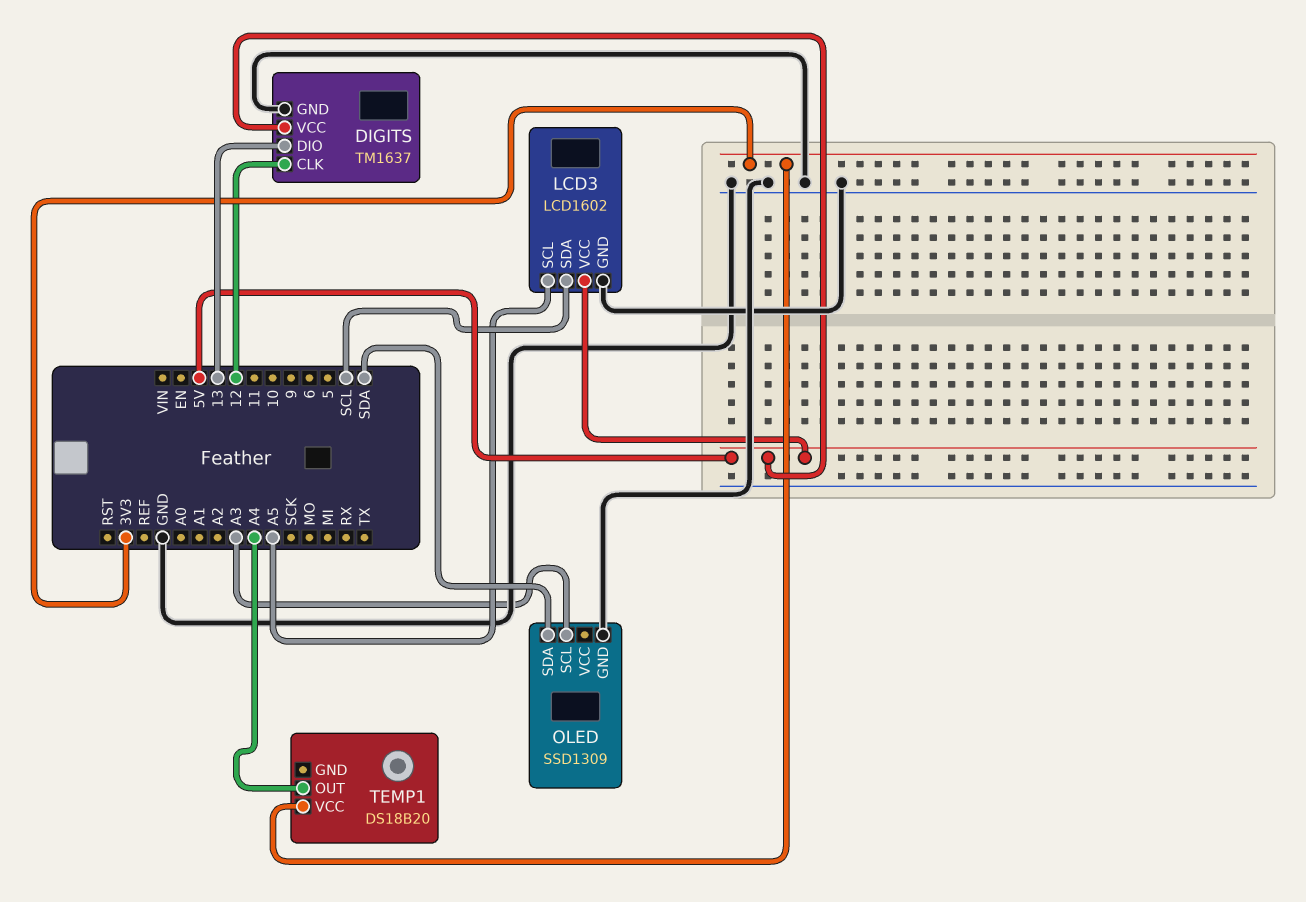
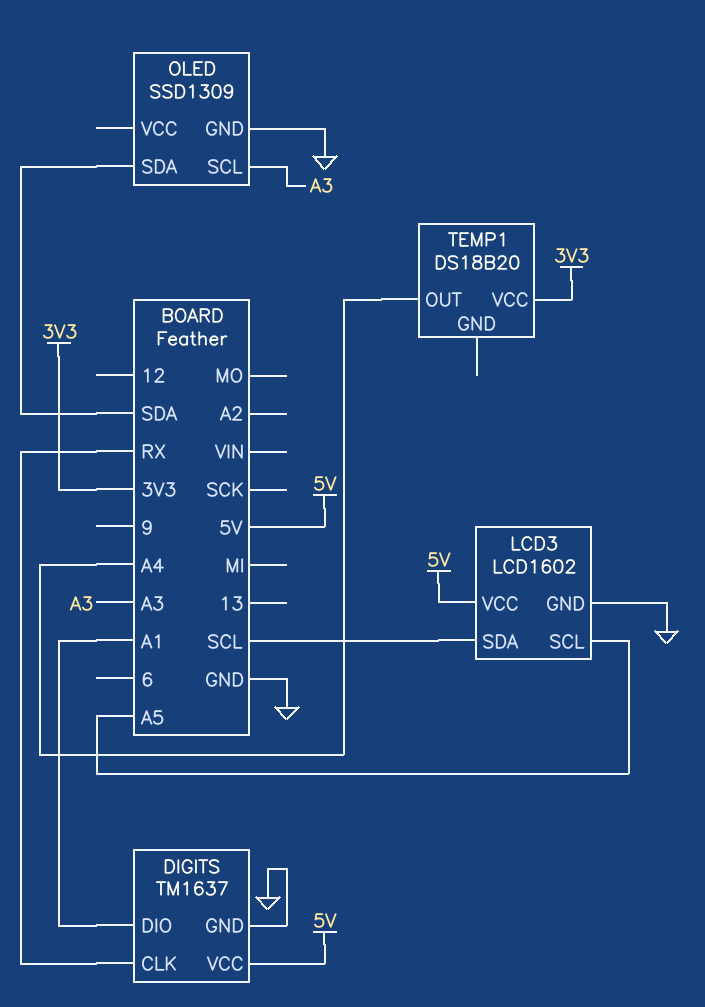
DIGITS pin CLK: 12 -> RX
DIGITS pin DIO: 13 -> A1

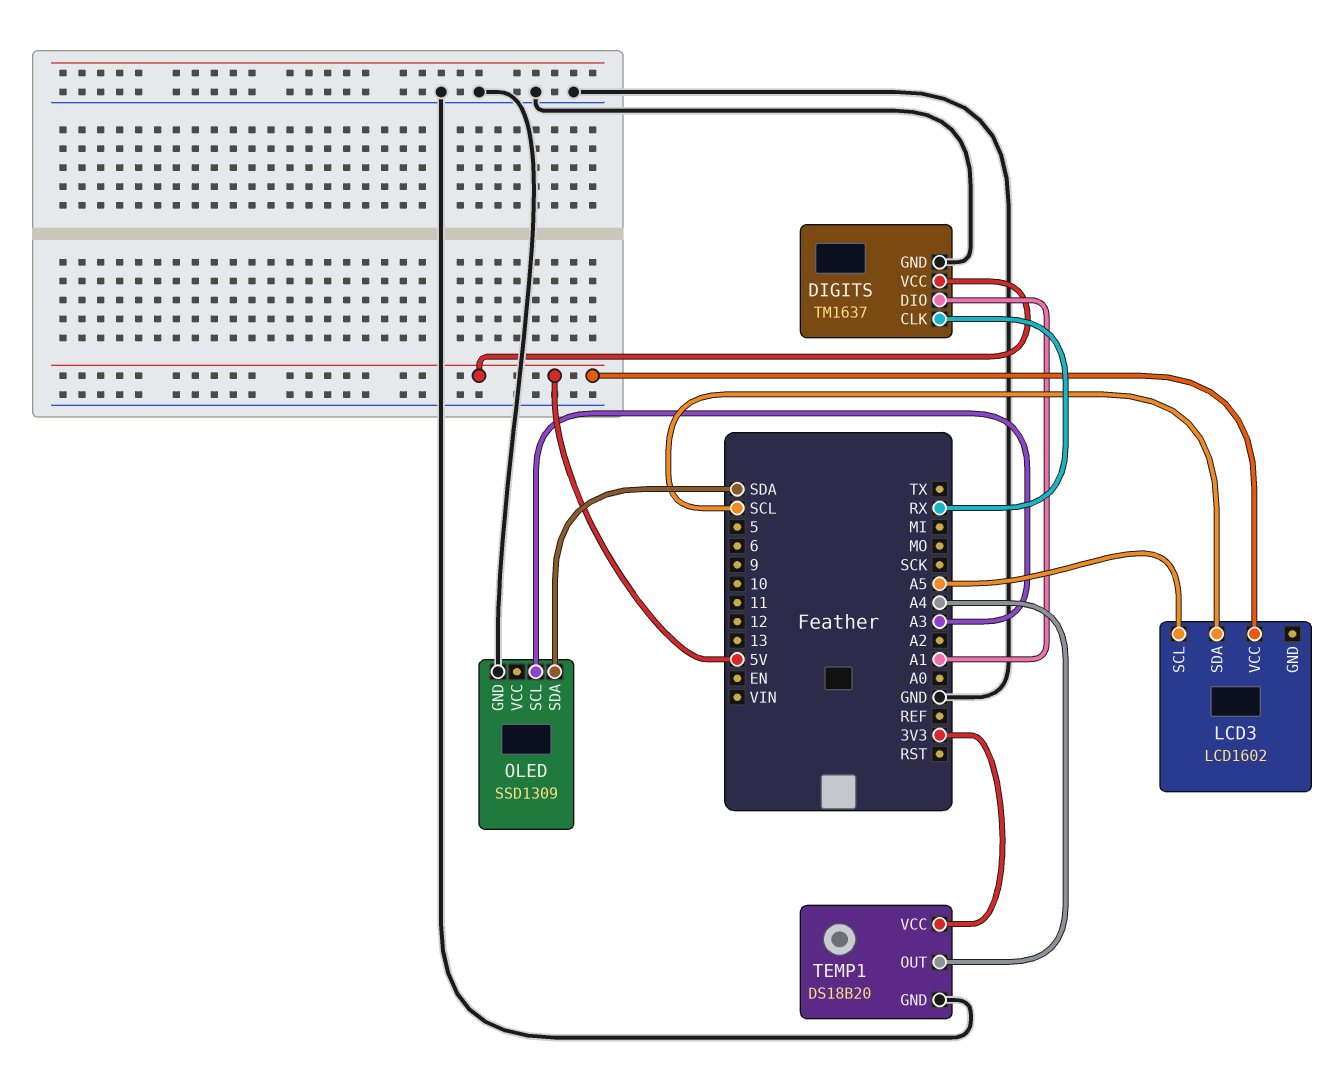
LCD3 pin GND: GND -> none
TEMP1 pin GND: none -> GND

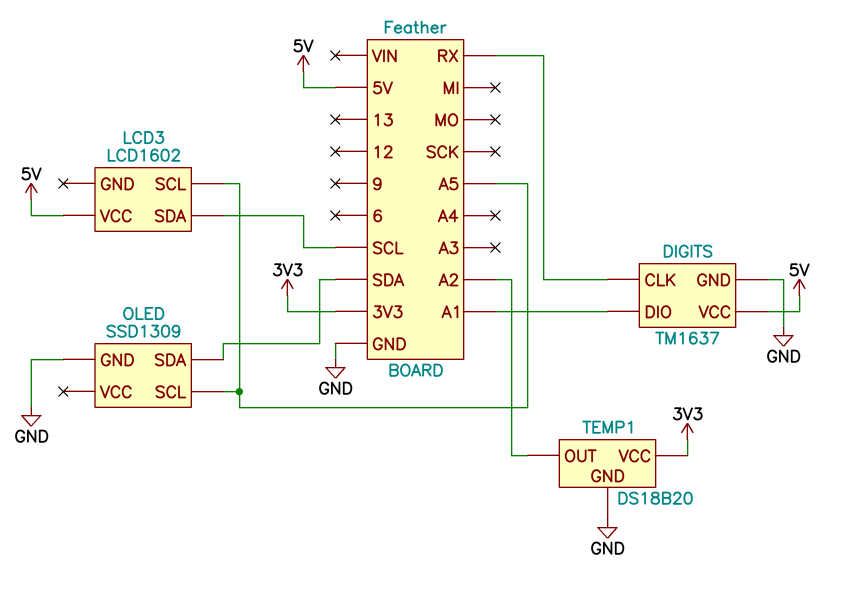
OLED pin SCL: A3 -> A5
TEMP1 pin OUT: A4 -> A2

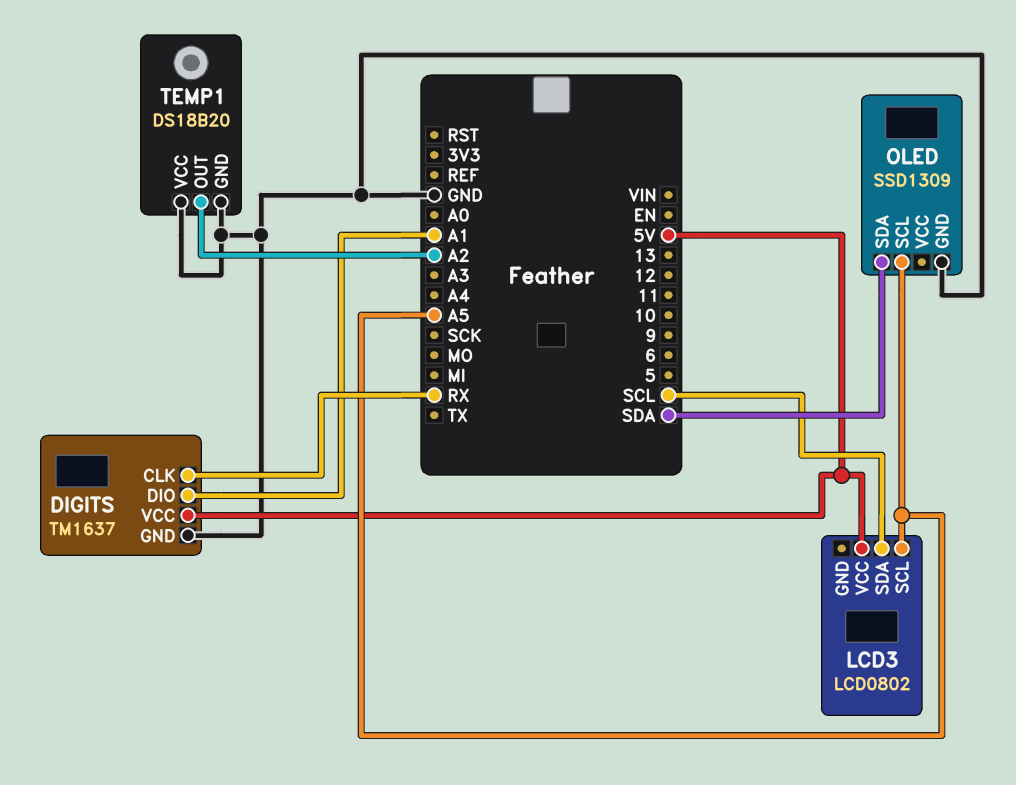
LCD3: LCD1602 -> LCD0802
TEMP1 pin VCC: 3V3 -> GND

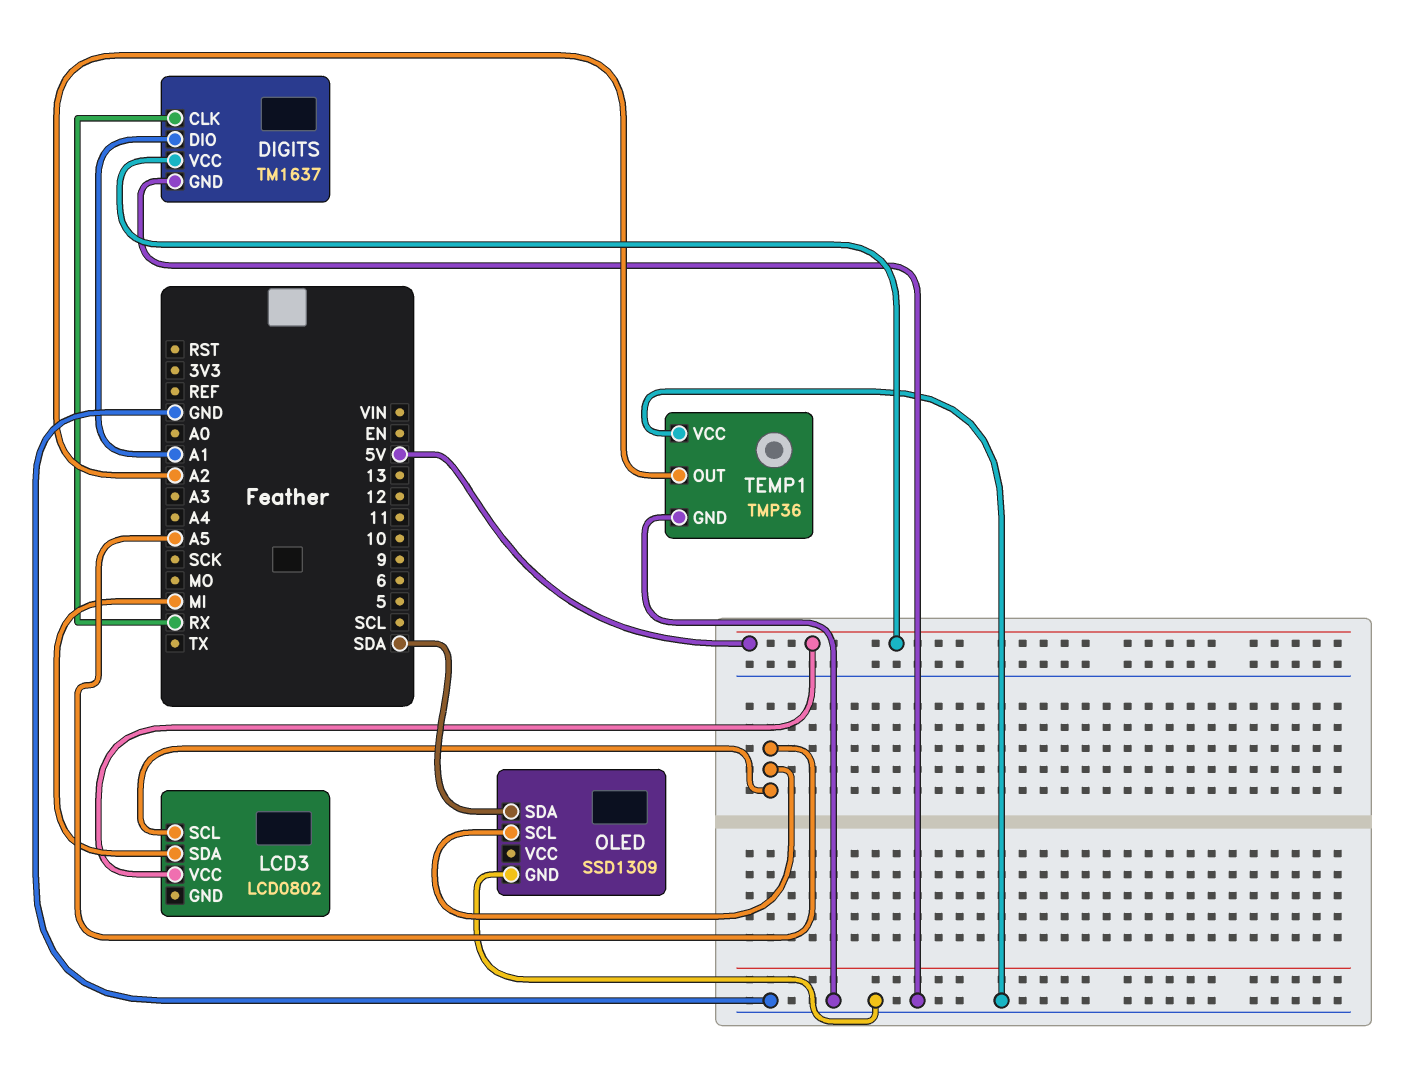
LCD3 pin SDA: SCL -> MI
TEMP1: DS18B20 -> TMP36

